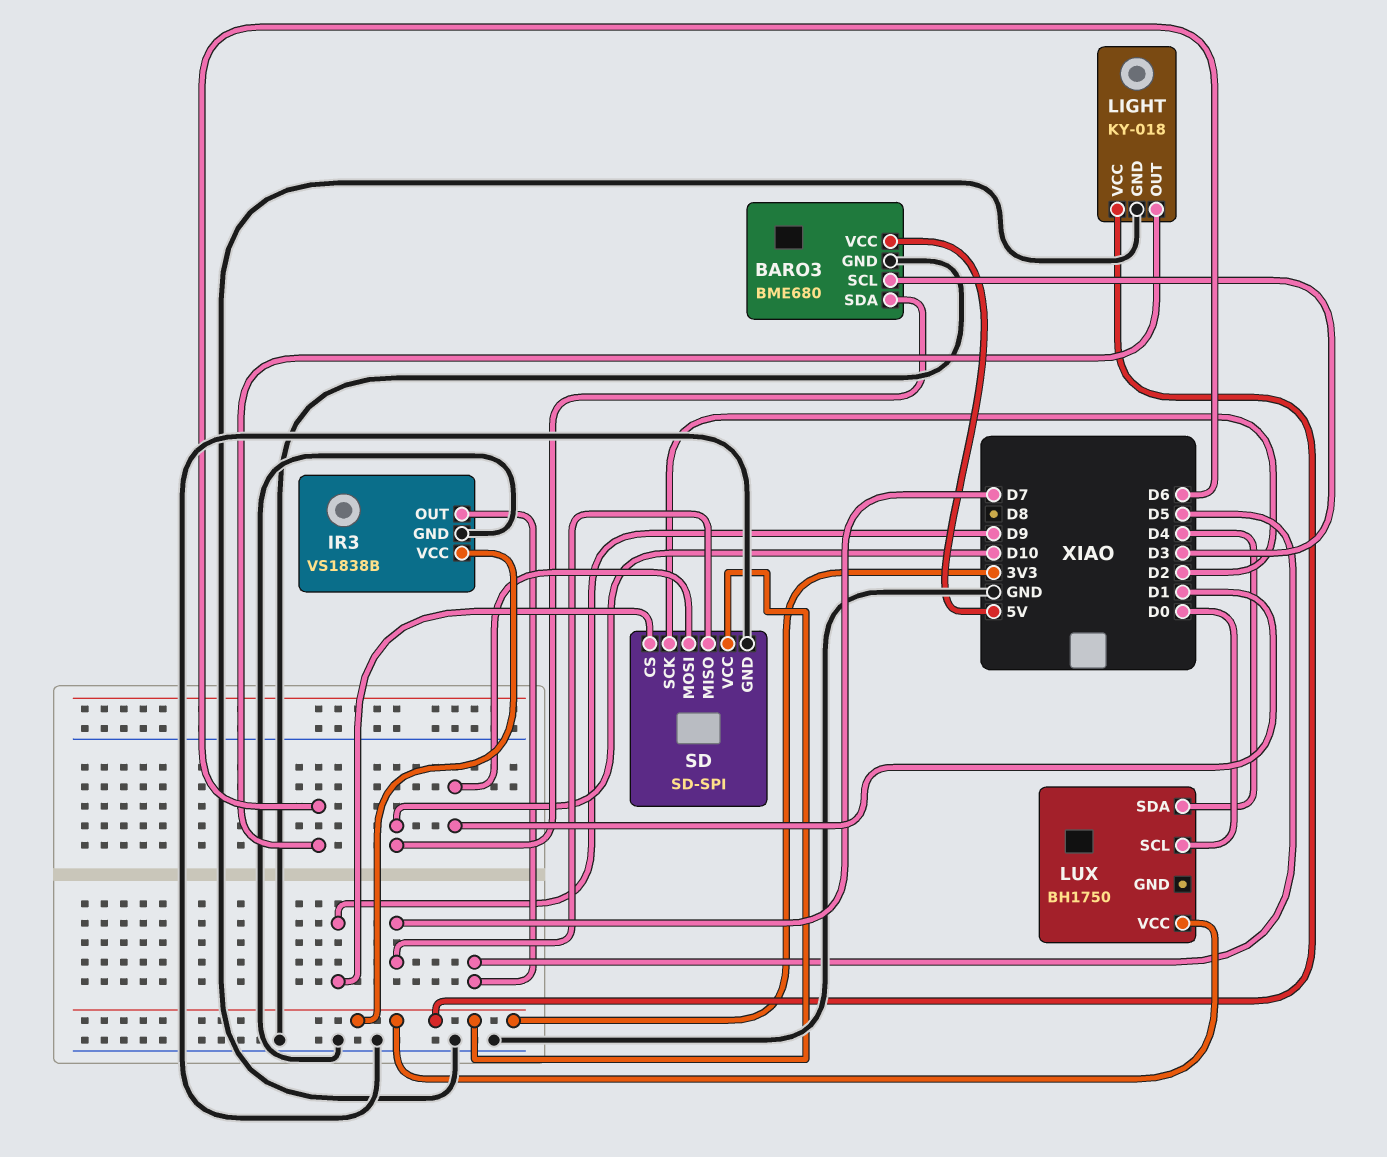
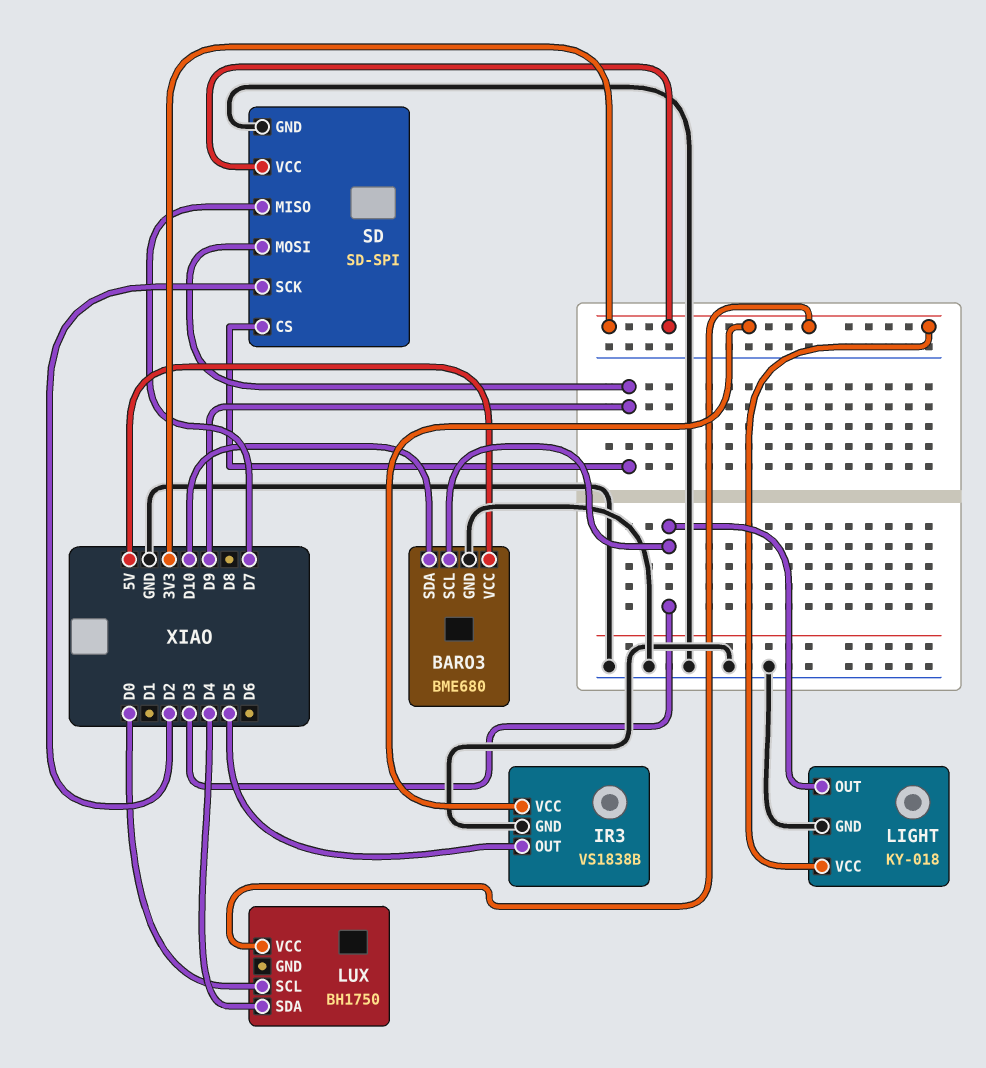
LIGHT pin OUT: D6 -> D3
SD pin MOSI: D1 -> D9

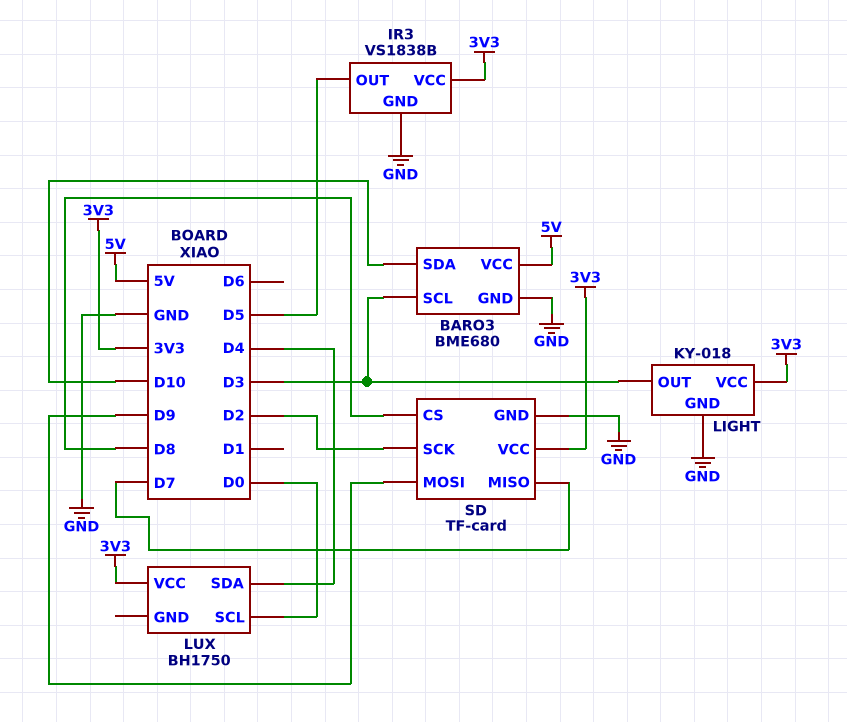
SD: SD-SPI -> TF-card
SD pin CS: D9 -> D8

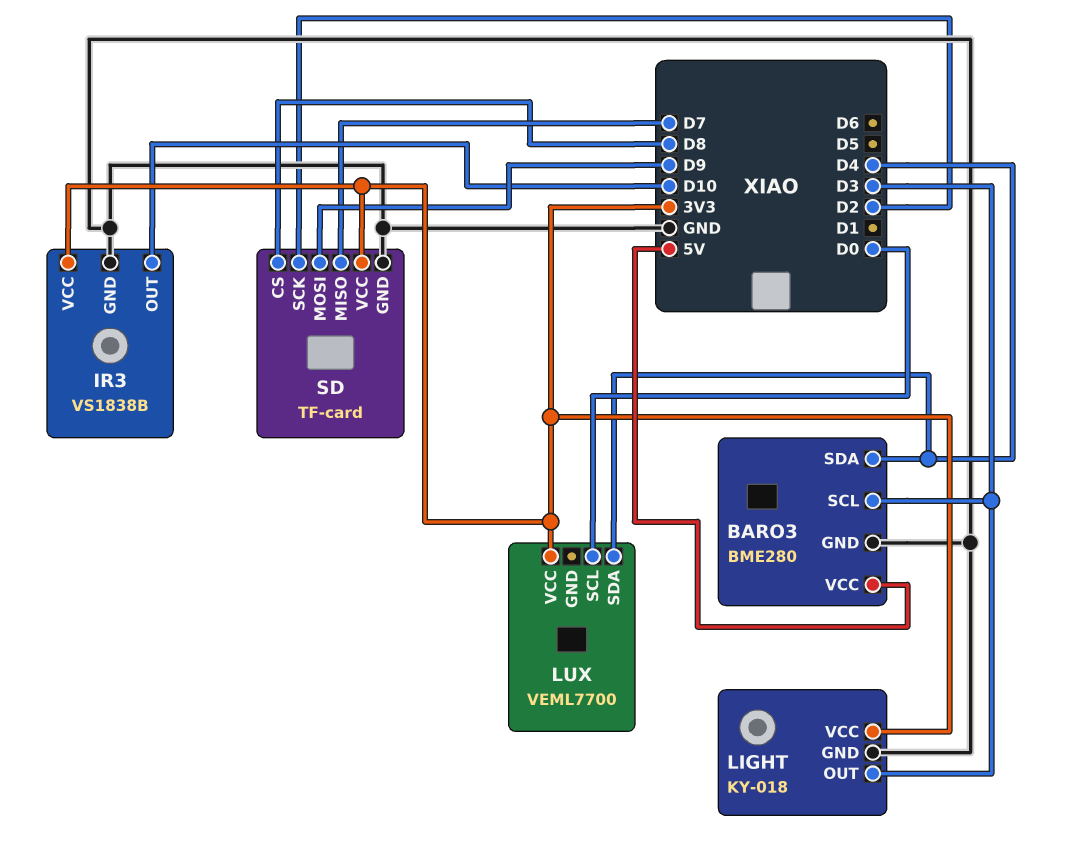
BARO3: BME680 -> BME280
BARO3 pin SDA: D10 -> D4
IR3 pin OUT: D5 -> D10
LUX: BH1750 -> VEML7700

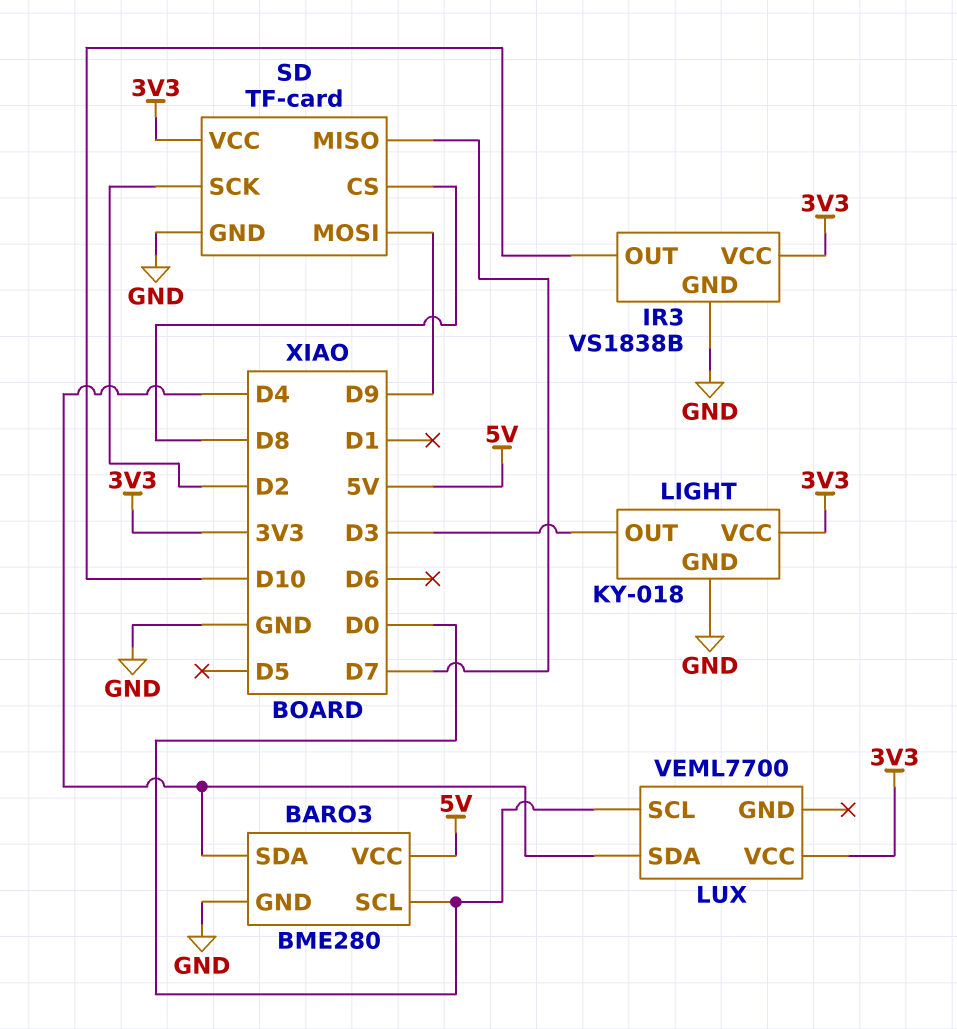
BARO3 pin SCL: D3 -> D0

